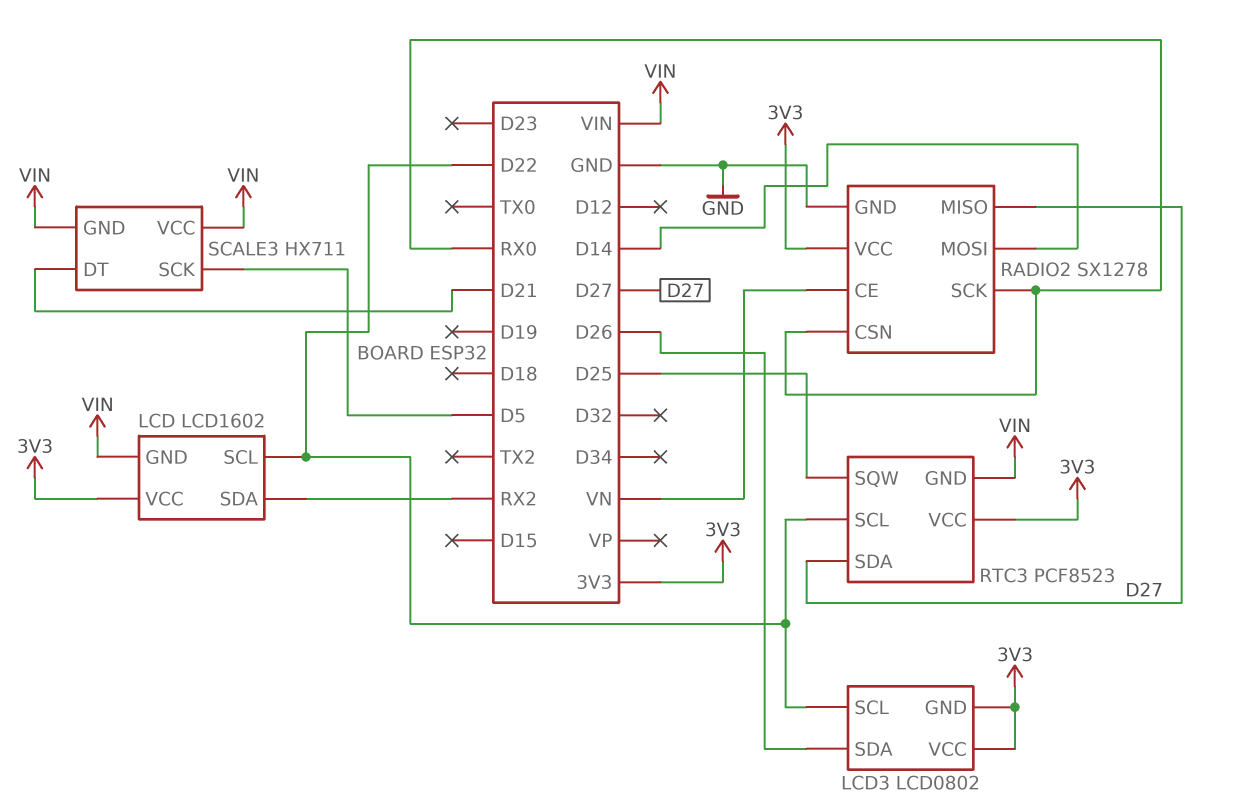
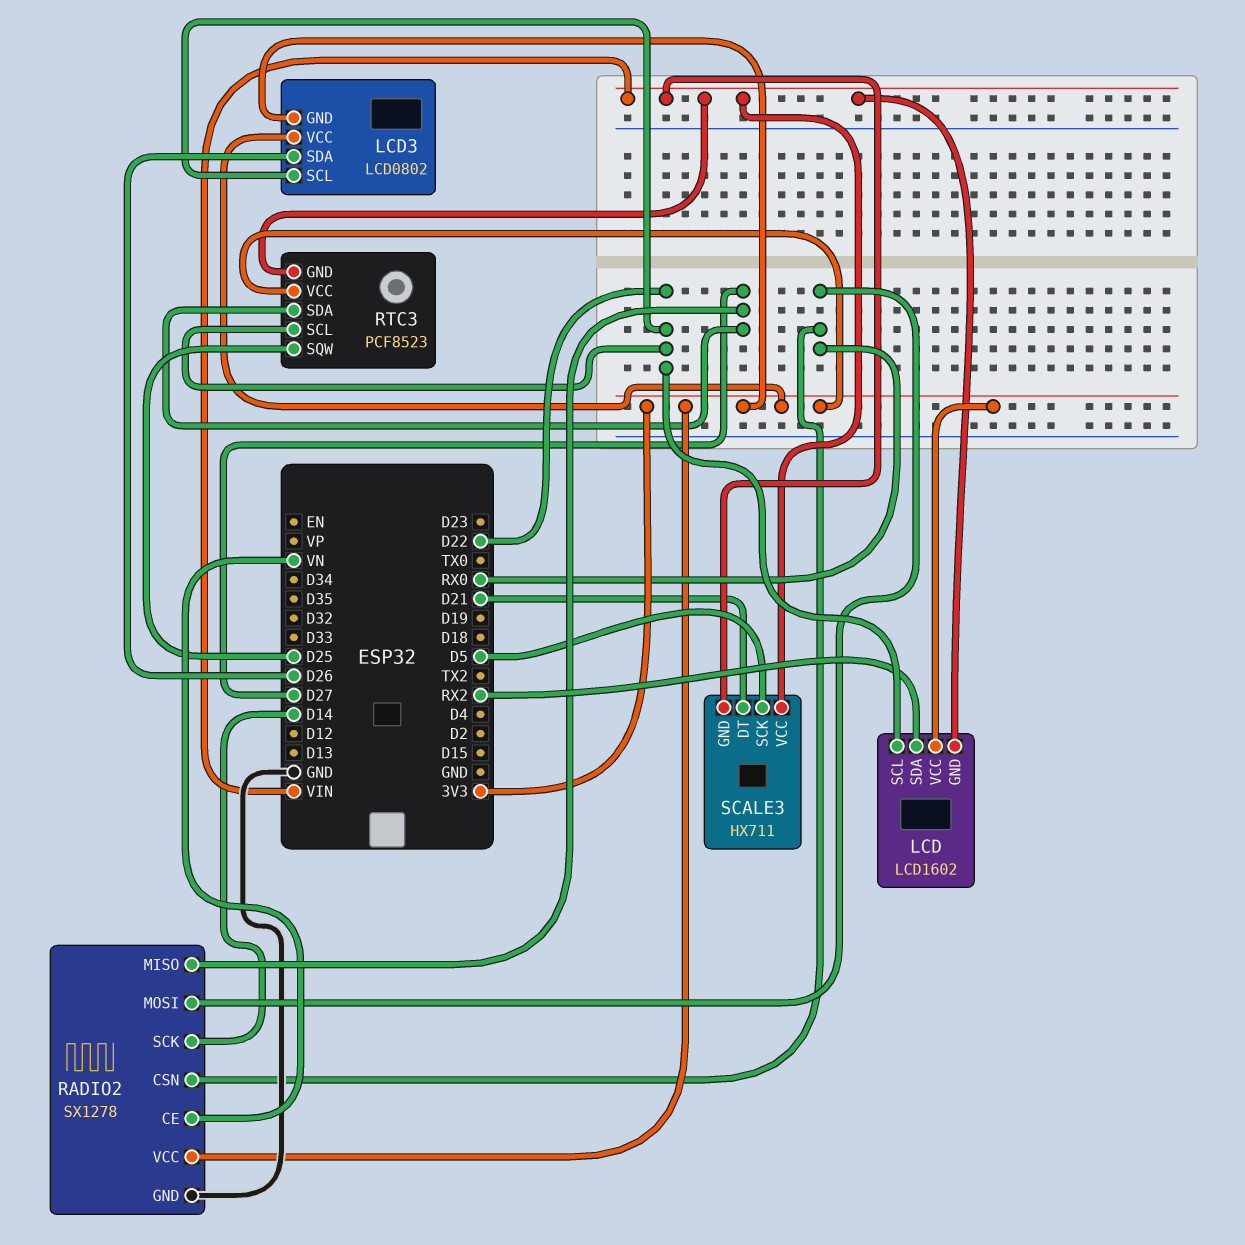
RADIO2 pin MOSI: D14 -> RX0
RADIO2 pin SCK: RX0 -> D14

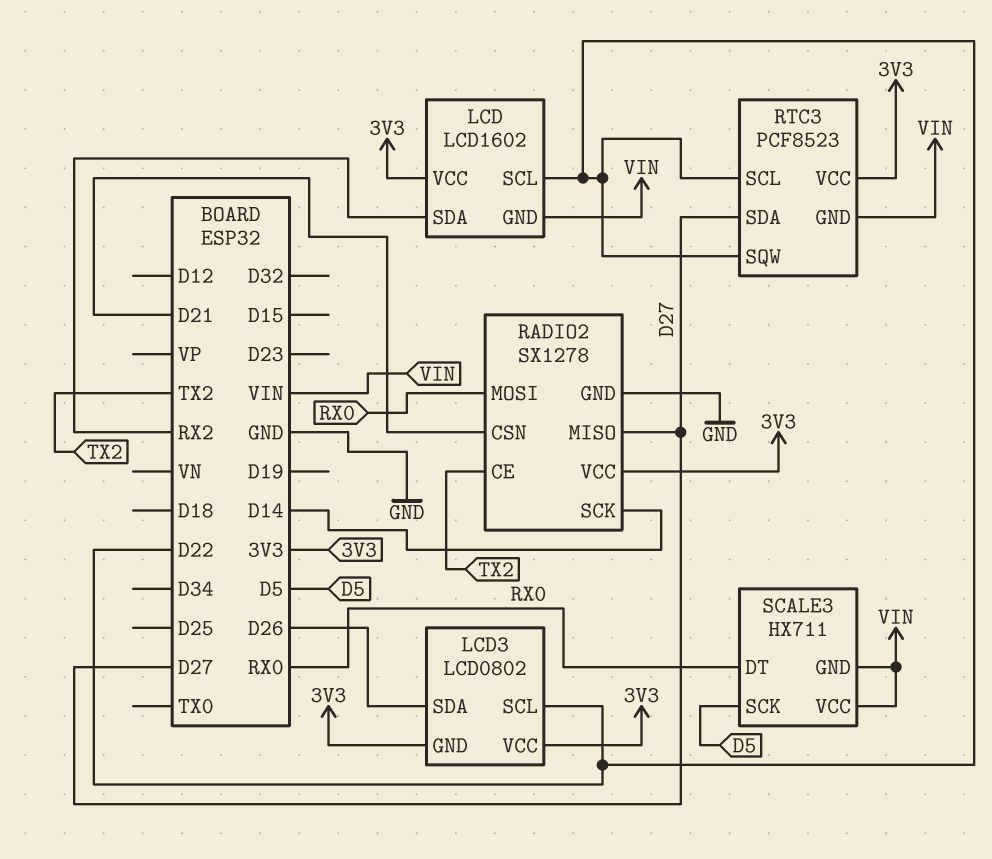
RADIO2 pin CE: VN -> TX2
RADIO2 pin CSN: RX0 -> D21
RTC3 pin SQW: D25 -> D22
SCALE3 pin DT: D21 -> RX0

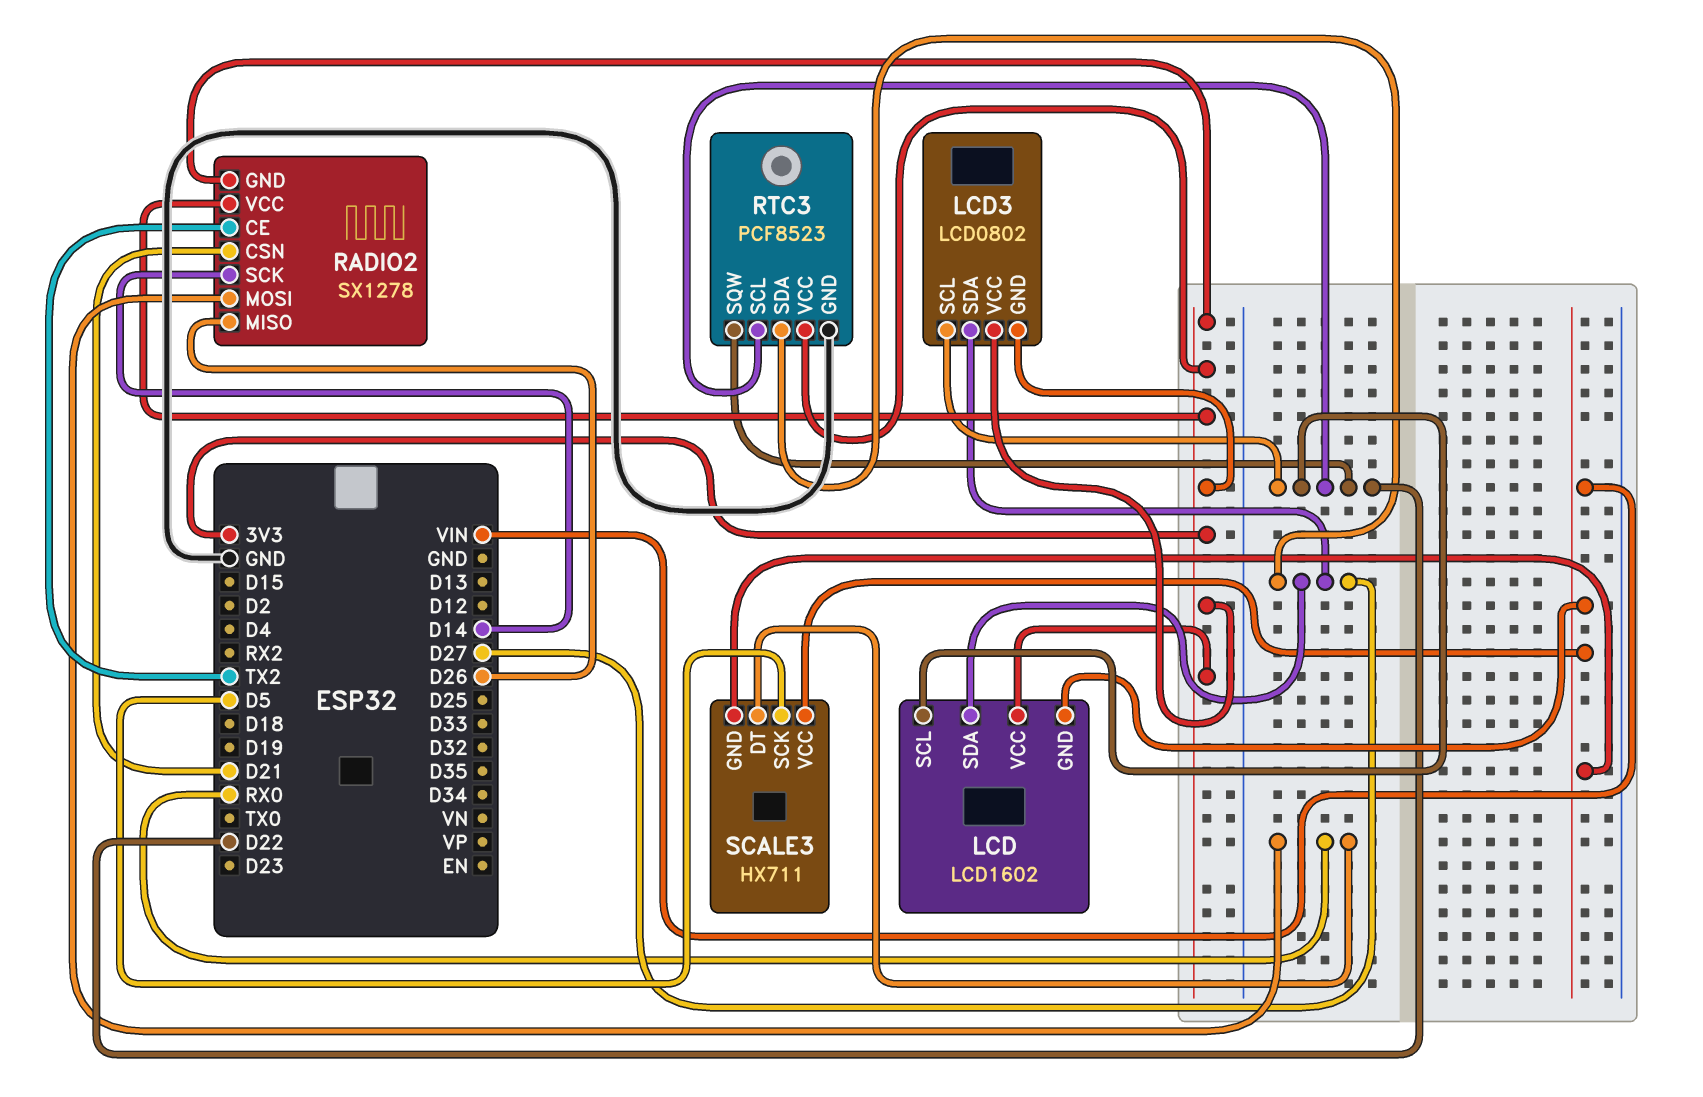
LCD pin SDA: RX2 -> D27
LCD3 pin SDA: D26 -> D27
RADIO2 pin GND: GND -> 3V3
RADIO2 pin MISO: D27 -> D26
RTC3 pin GND: VIN -> GND

